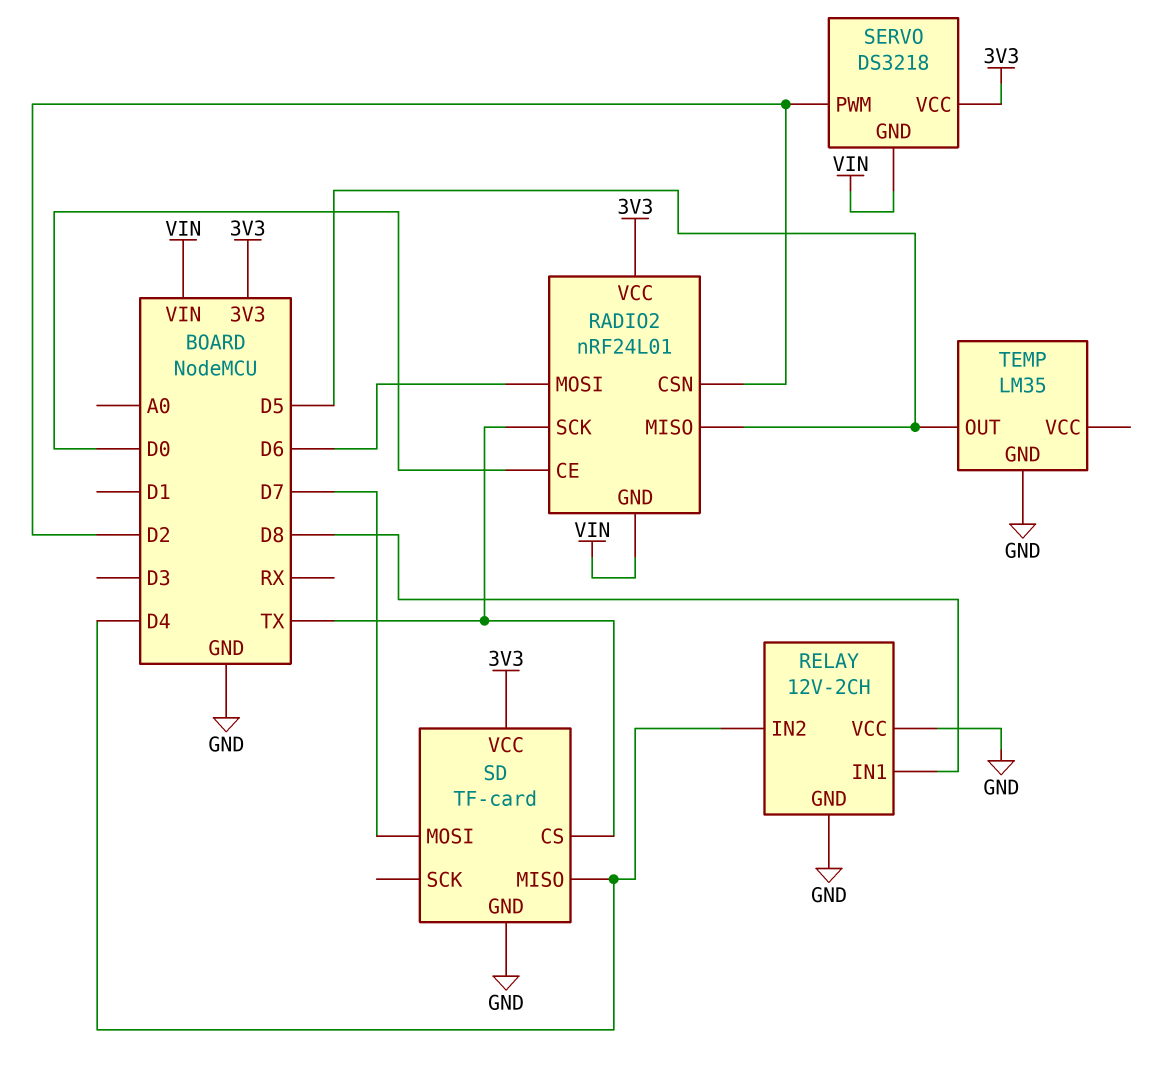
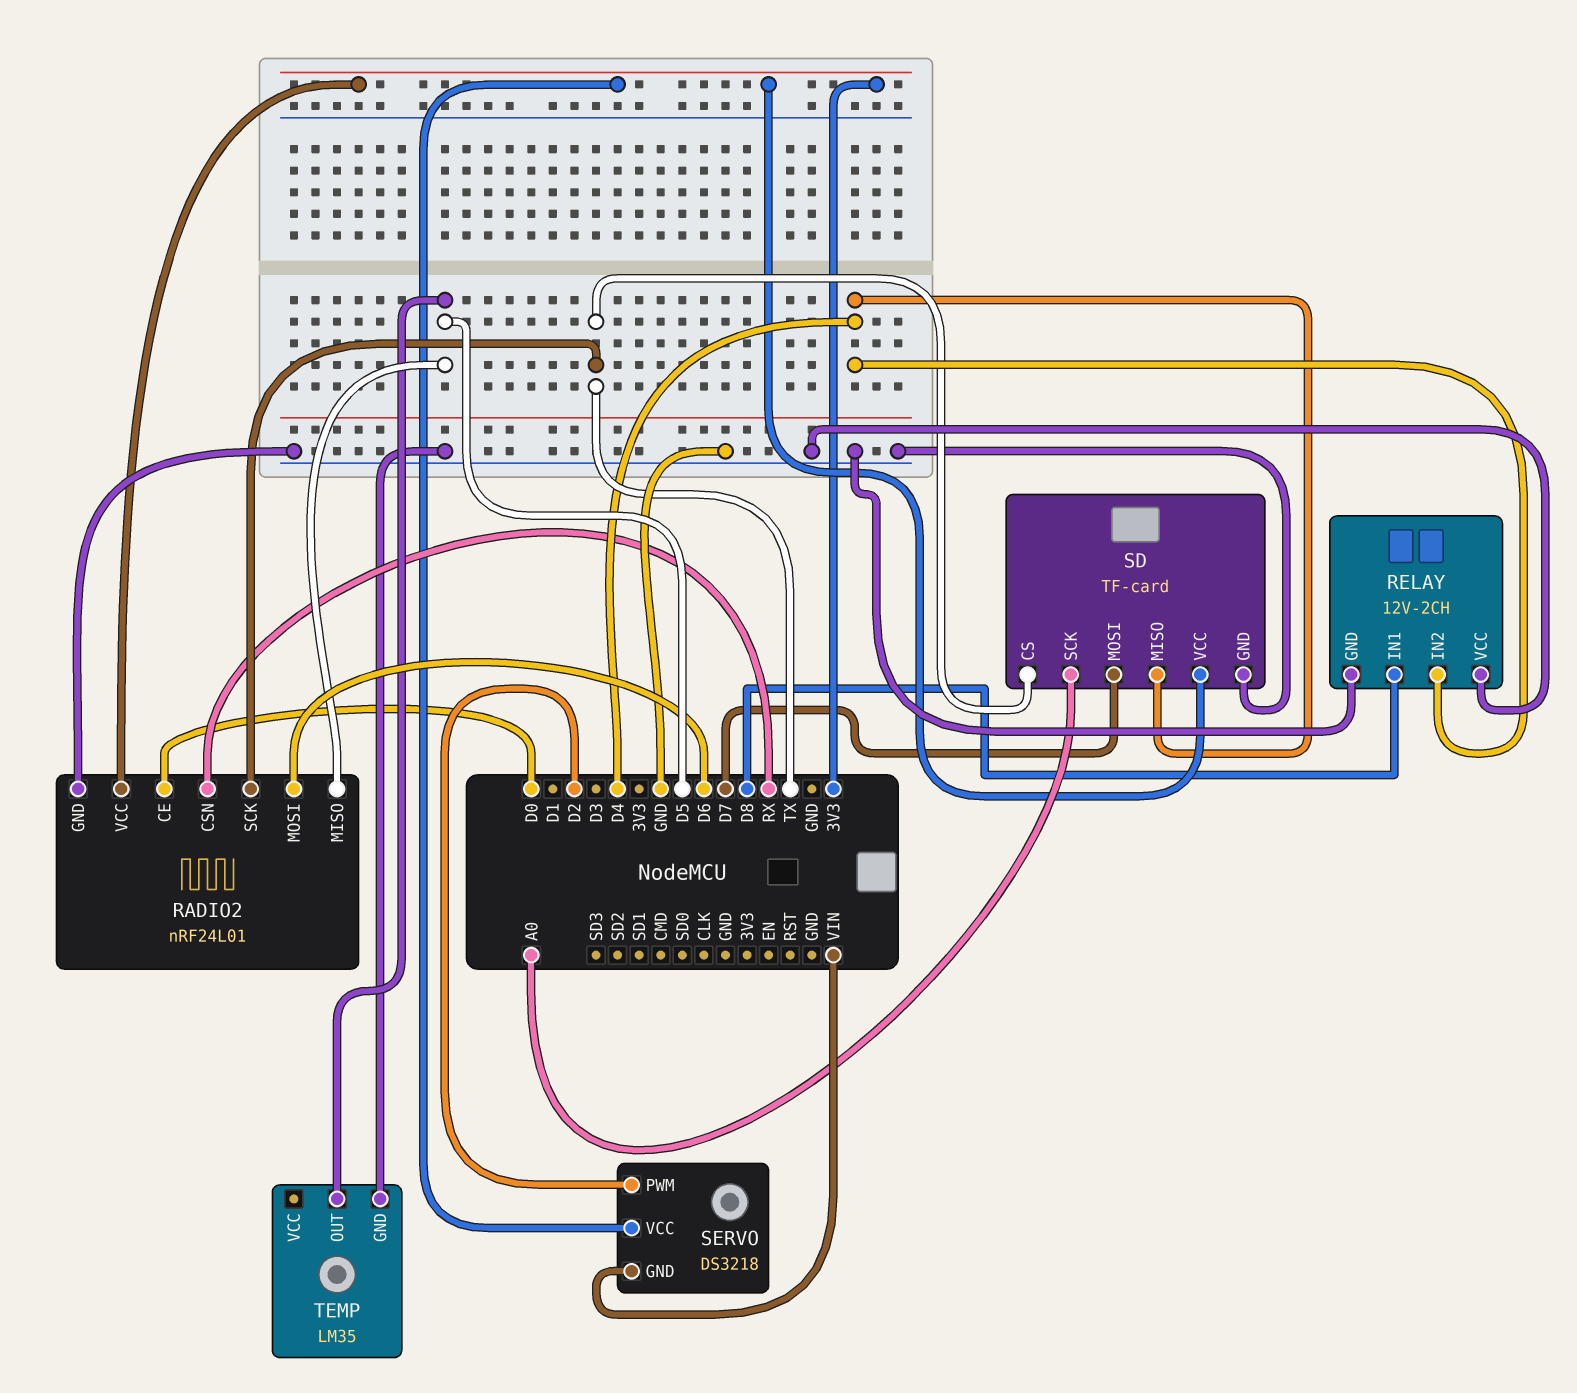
RADIO2 pin CSN: D2 -> RX
RADIO2 pin GND: VIN -> GND
SD pin SCK: none -> A0

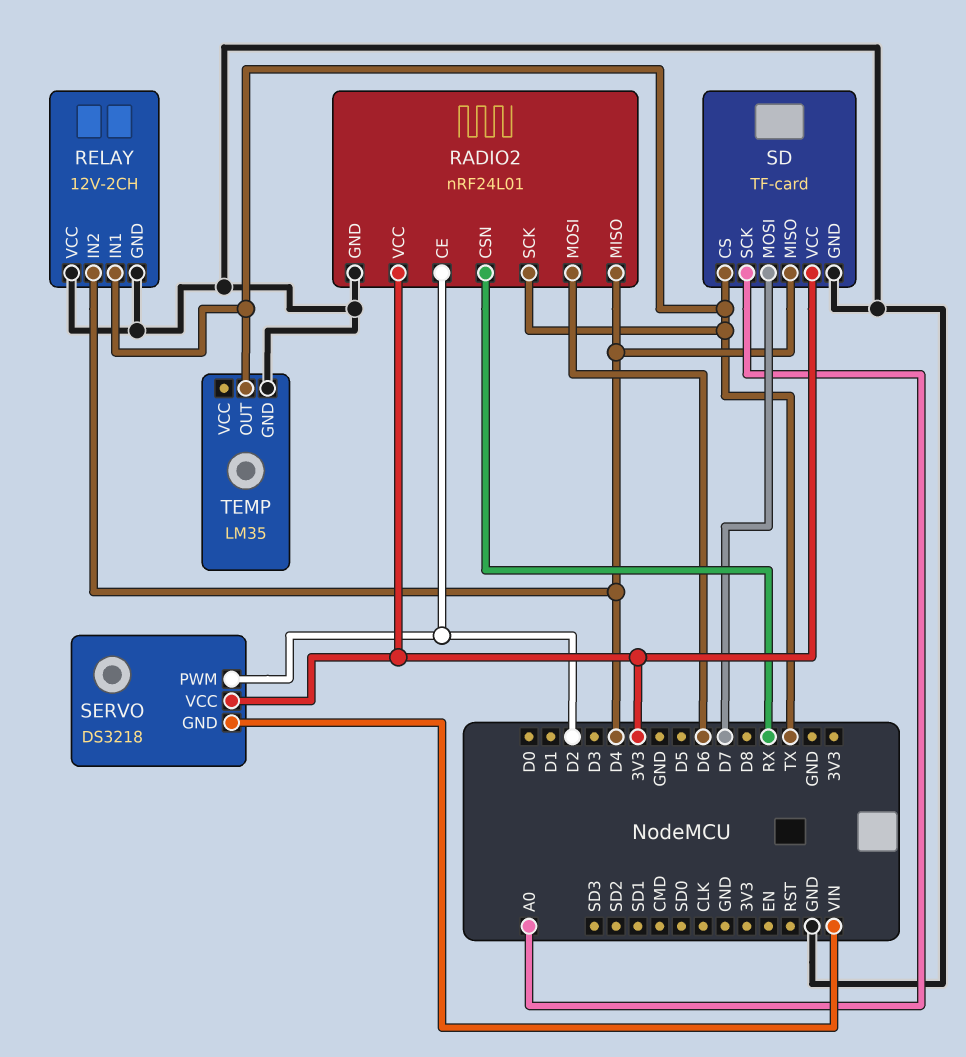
RADIO2 pin CE: D0 -> D2
RADIO2 pin MISO: D5 -> D4
RELAY pin IN1: D8 -> TX
TEMP pin OUT: D5 -> TX

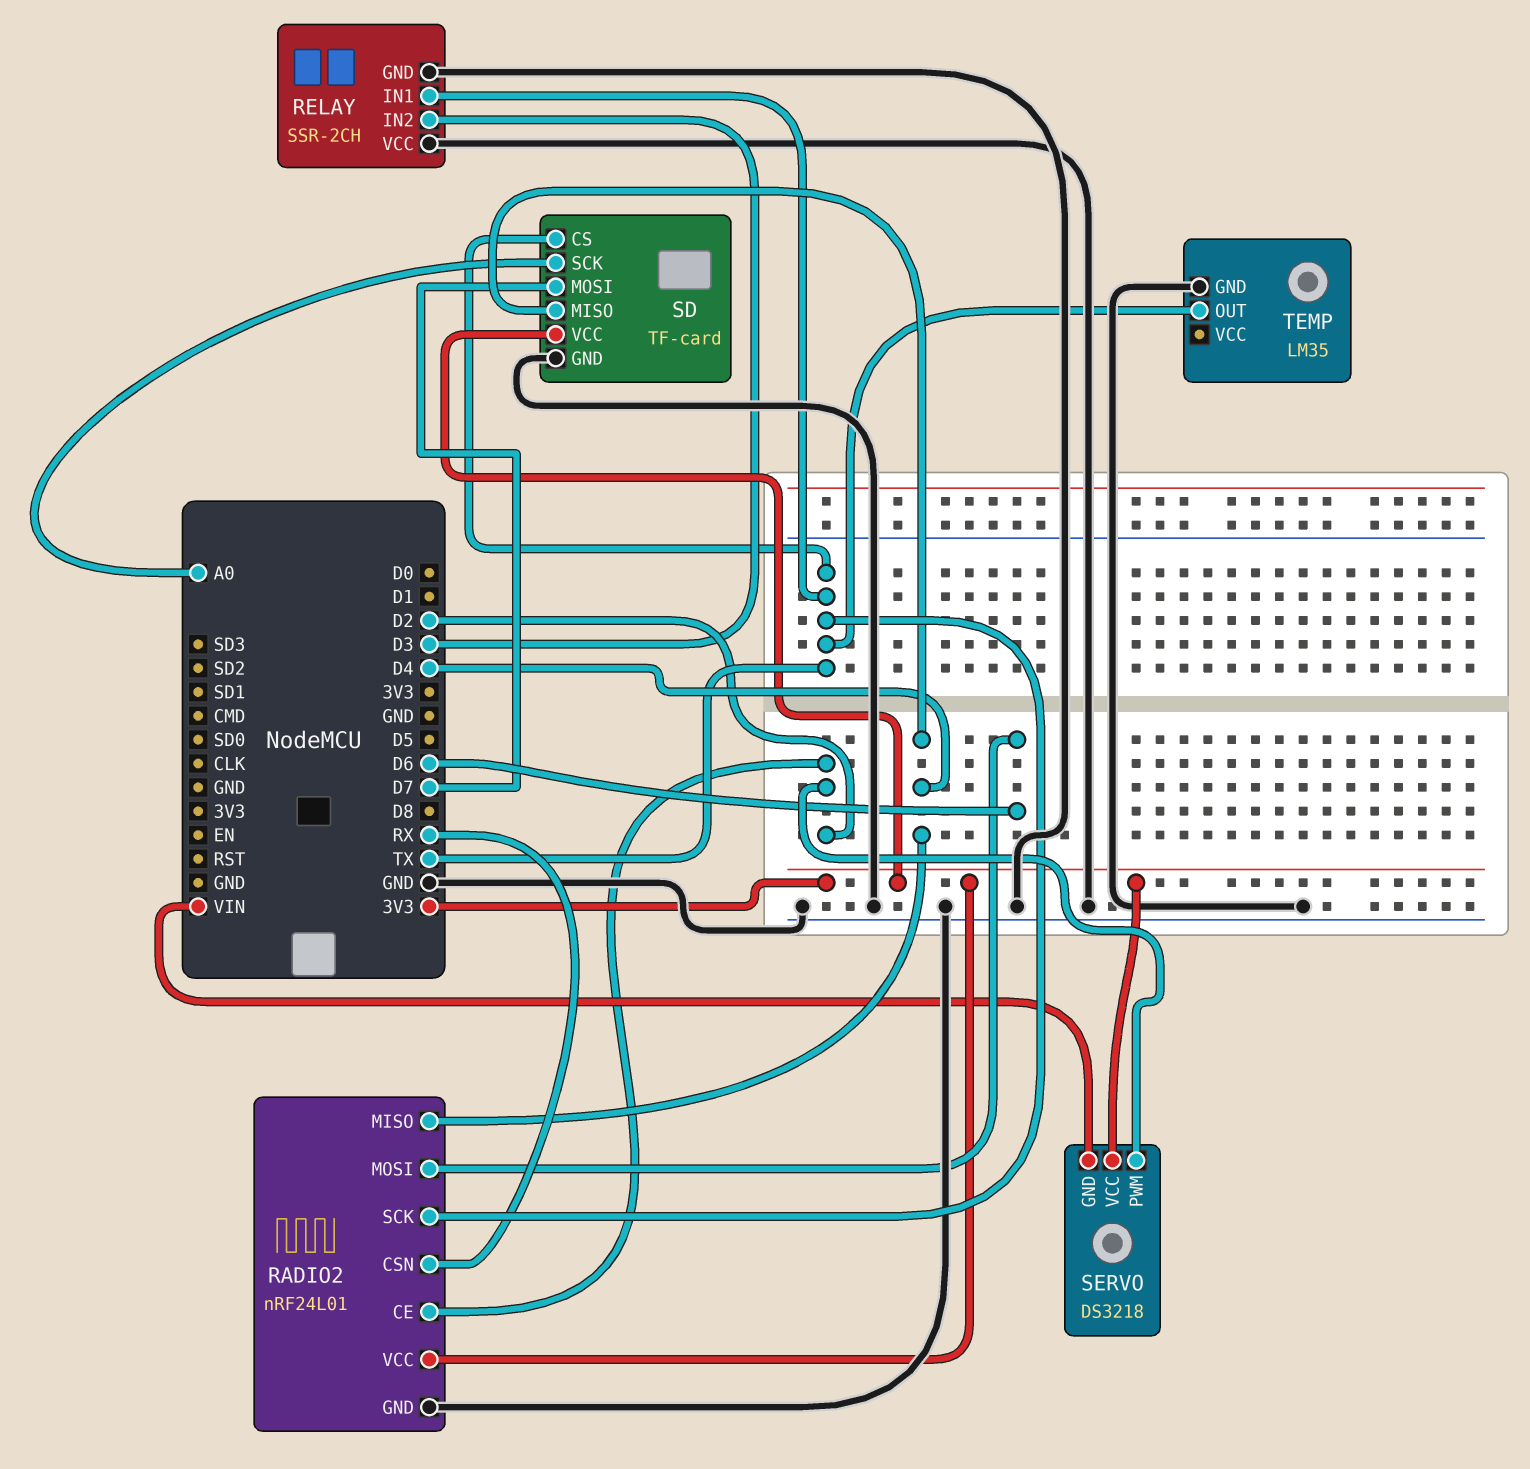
RELAY: 12V-2CH -> SSR-2CH
RELAY pin IN2: D4 -> D3

